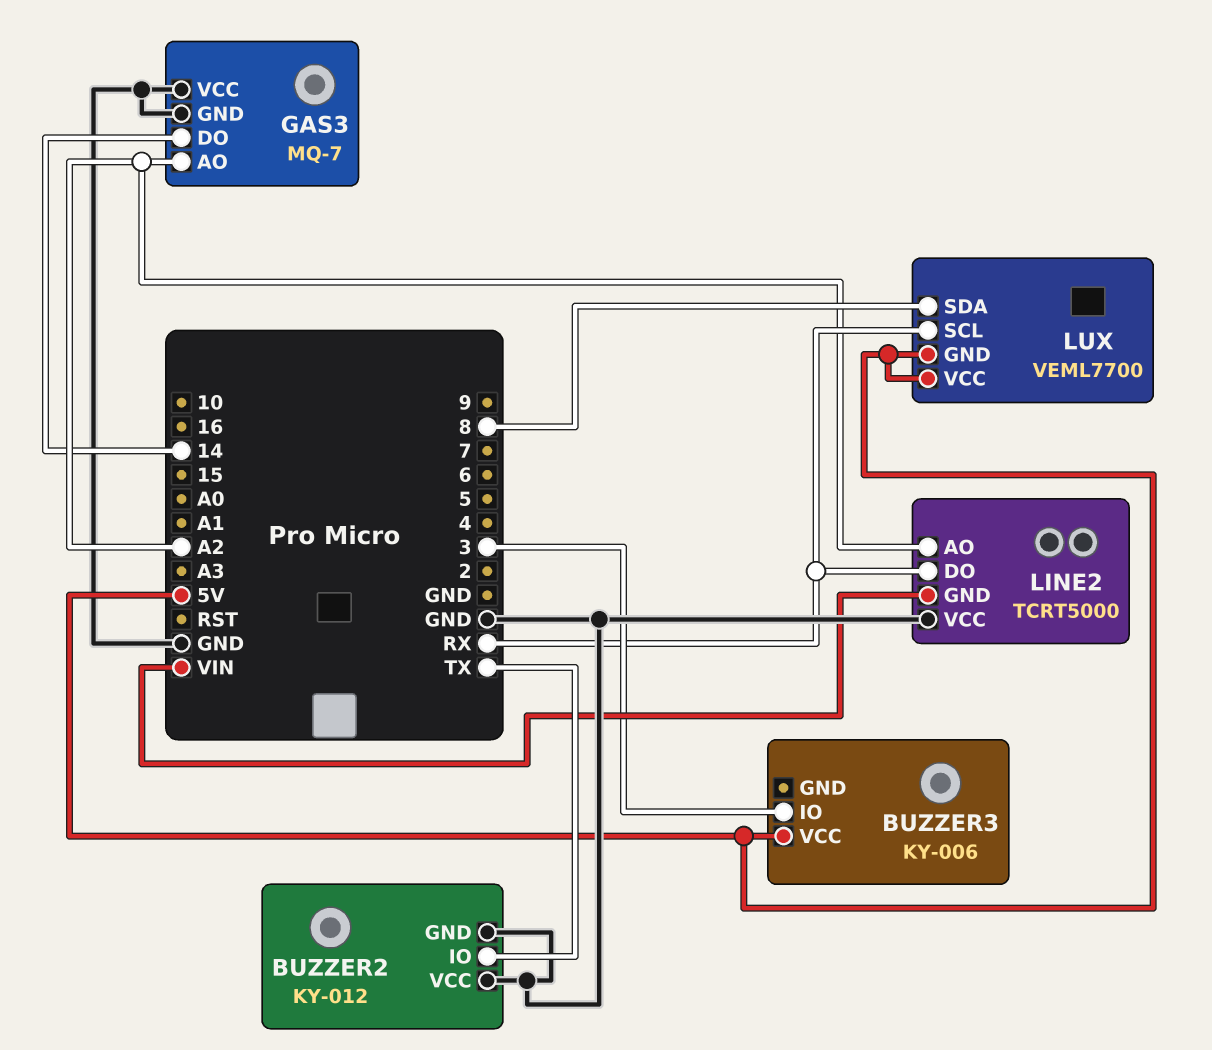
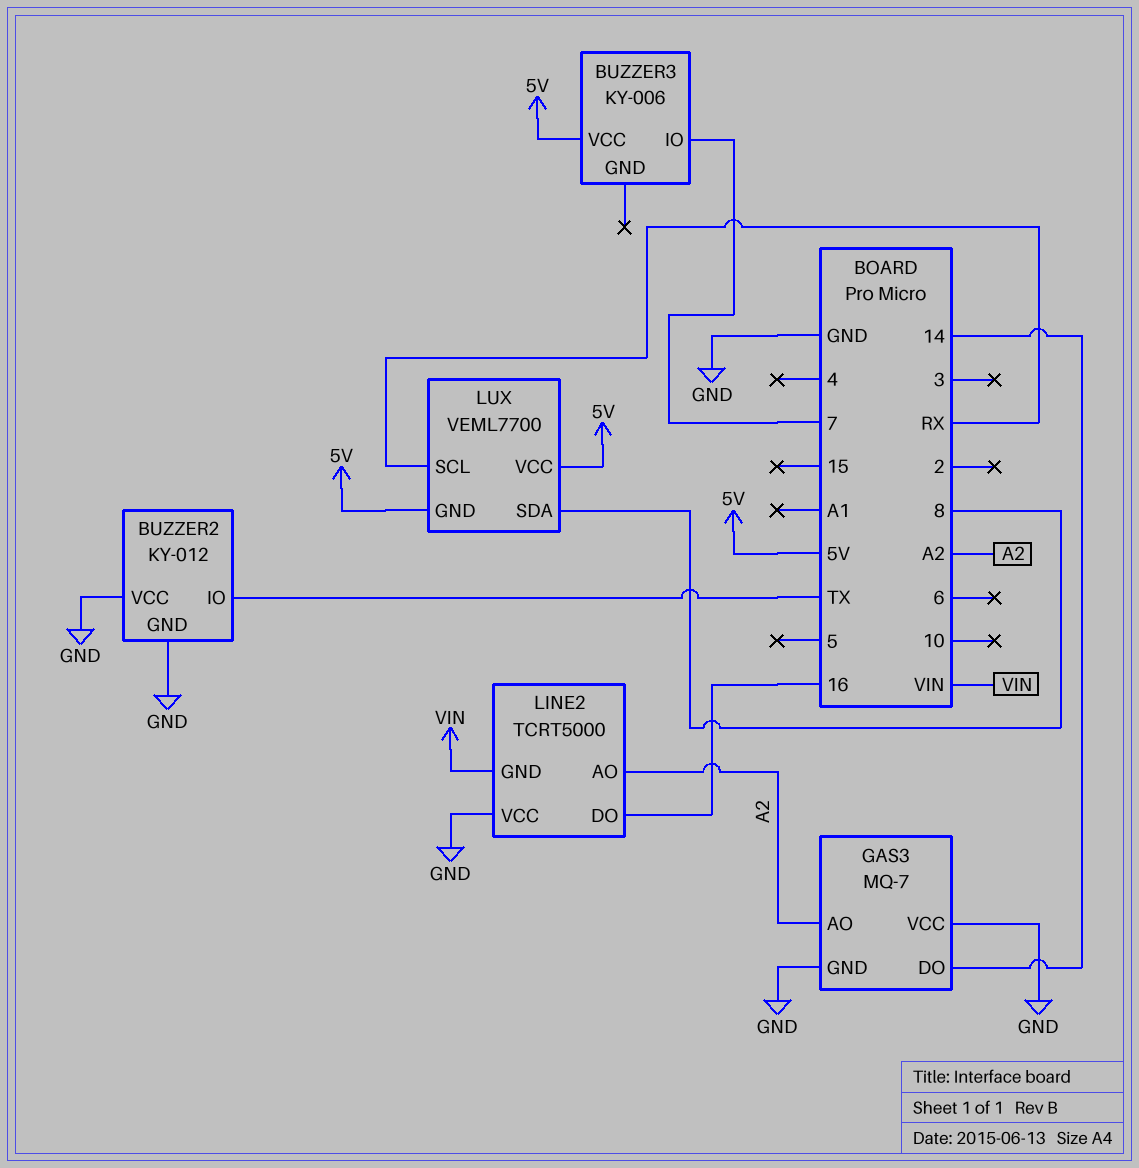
BUZZER3 pin IO: 3 -> 7
LINE2 pin DO: RX -> 16

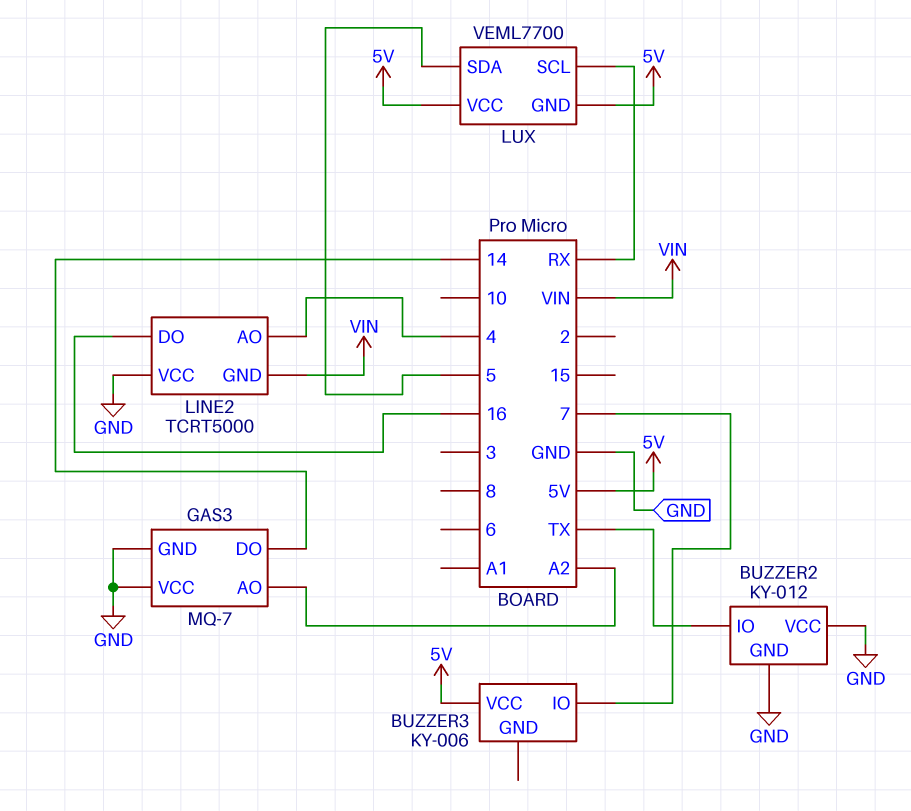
LINE2 pin AO: A2 -> 4
LUX pin SDA: 8 -> 5

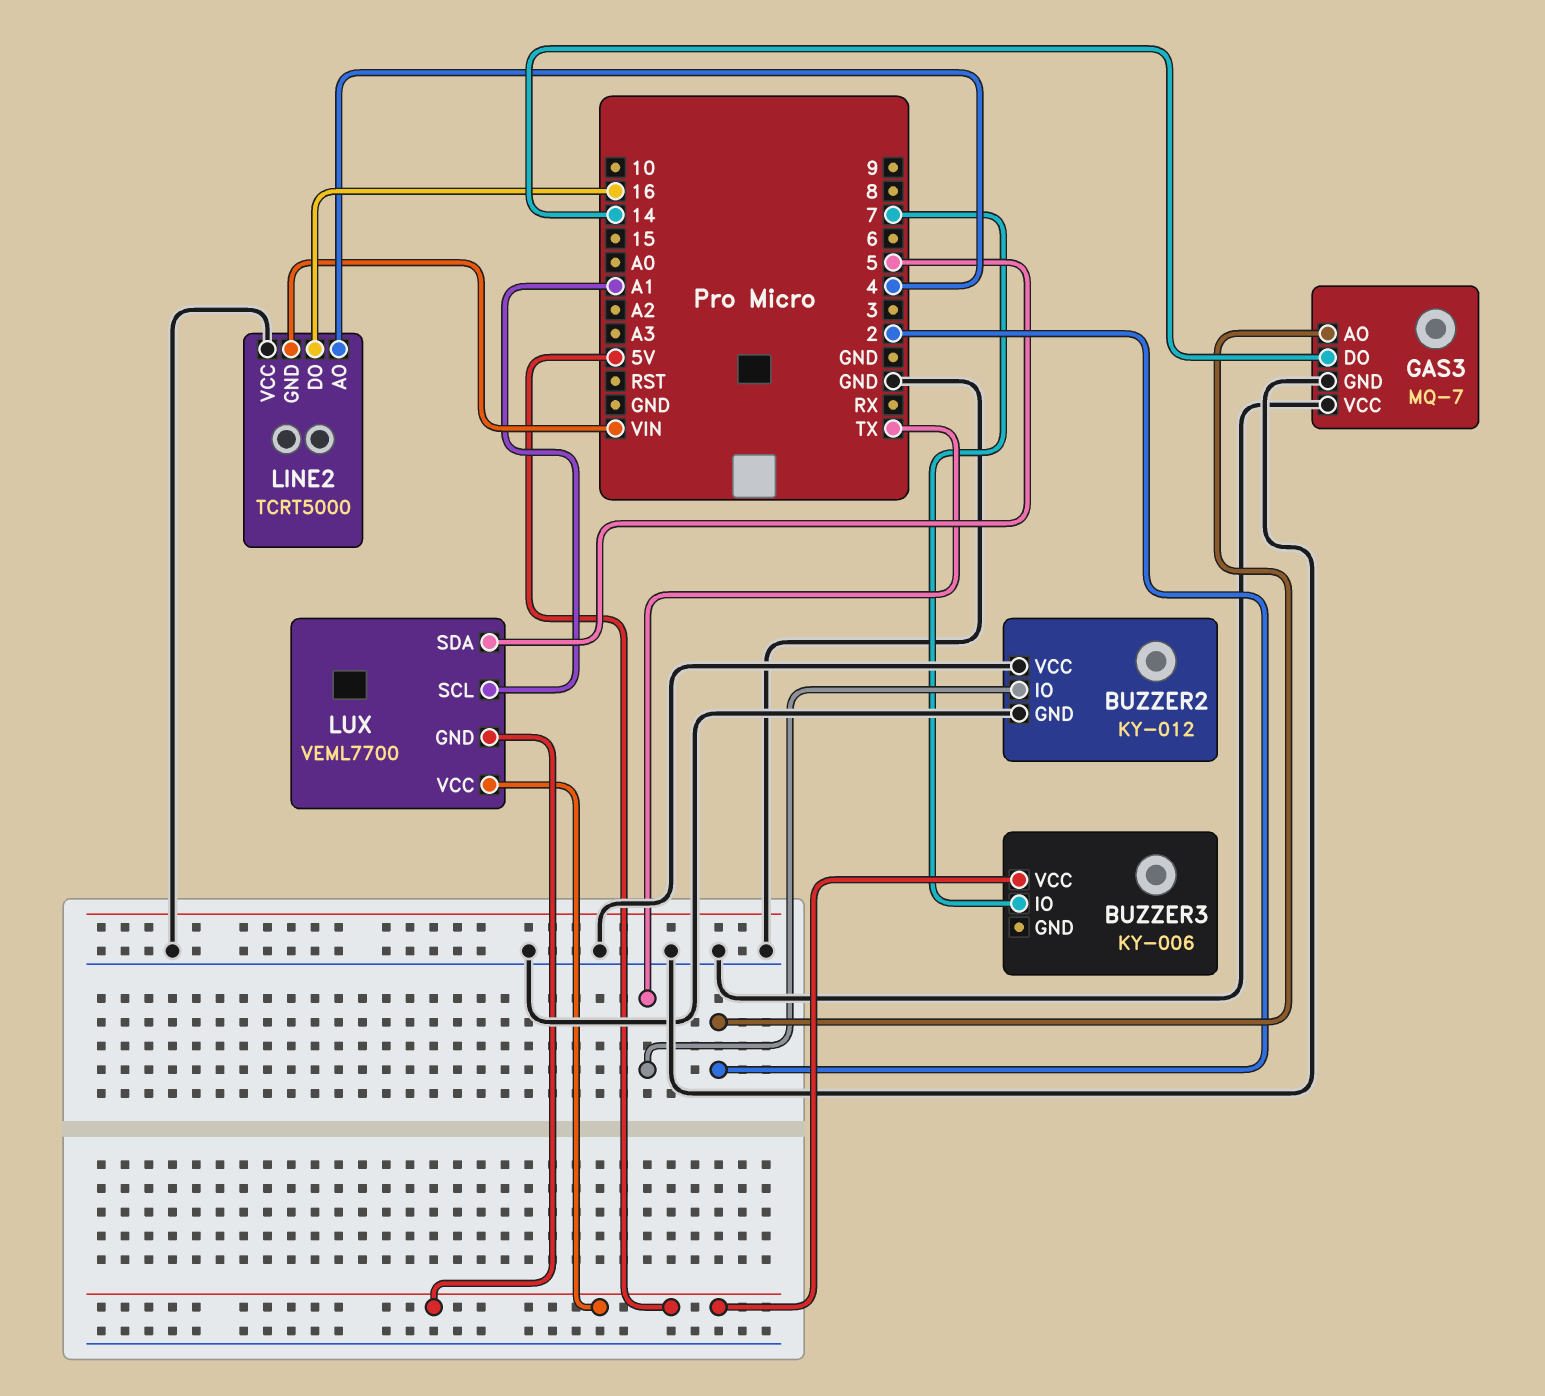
GAS3 pin AO: A2 -> 2
LUX pin SCL: RX -> A1

